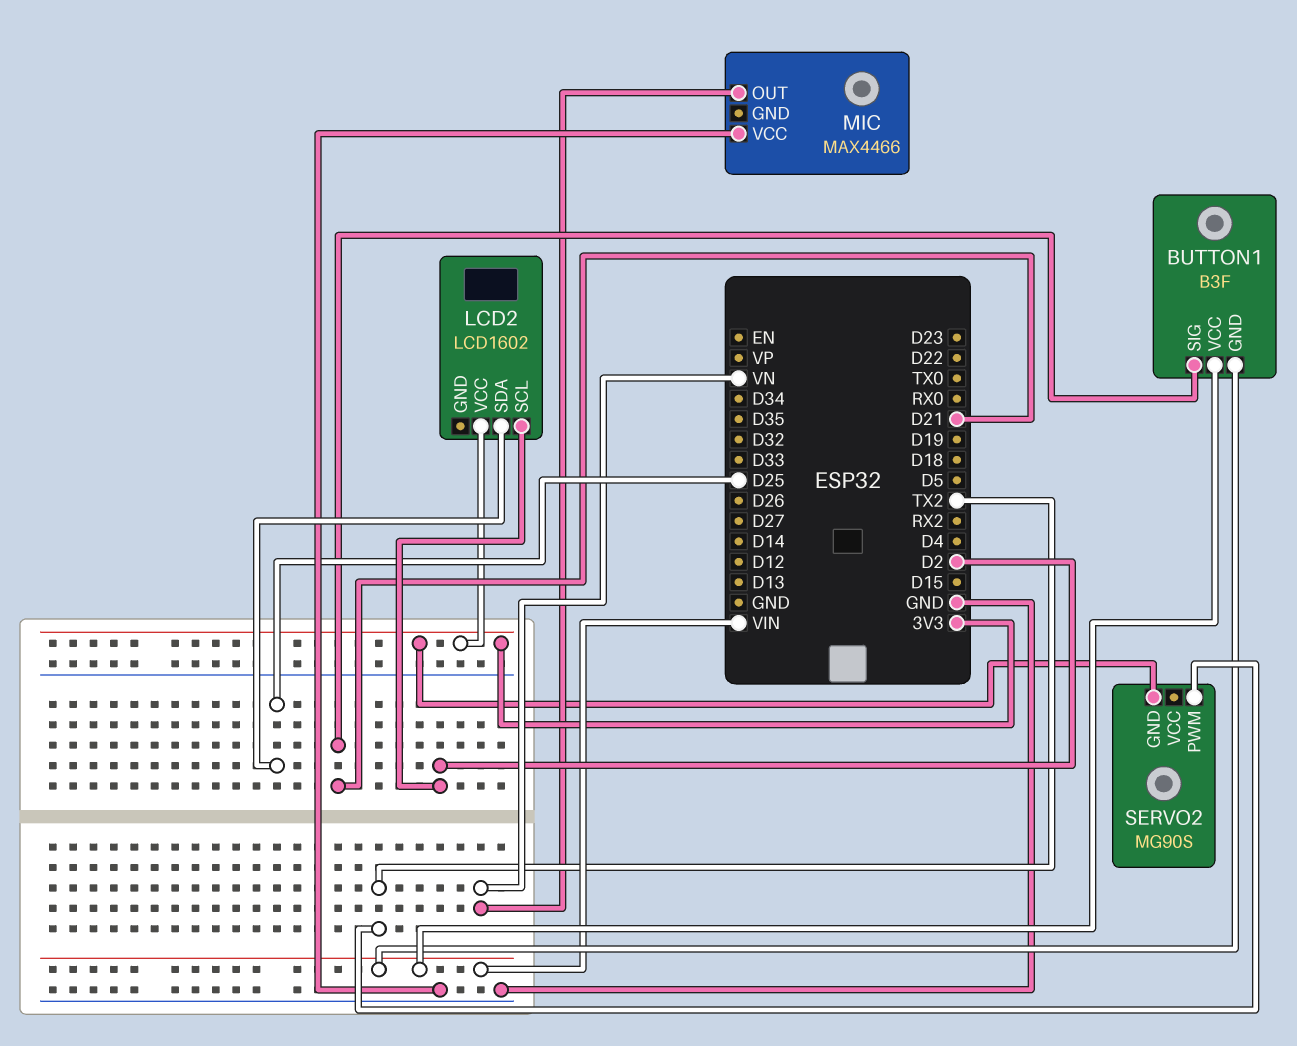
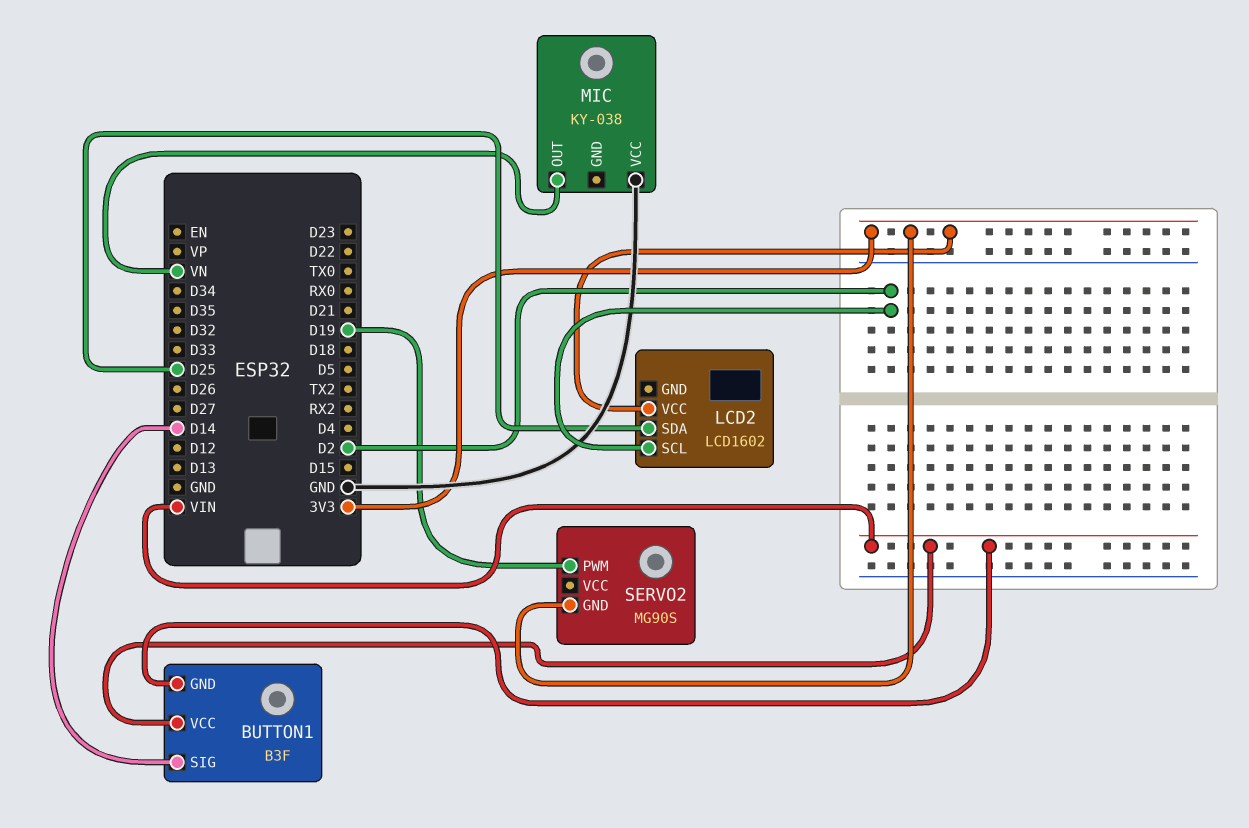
BUTTON1 pin SIG: D21 -> D14
MIC: MAX4466 -> KY-038
SERVO2 pin PWM: TX2 -> D19

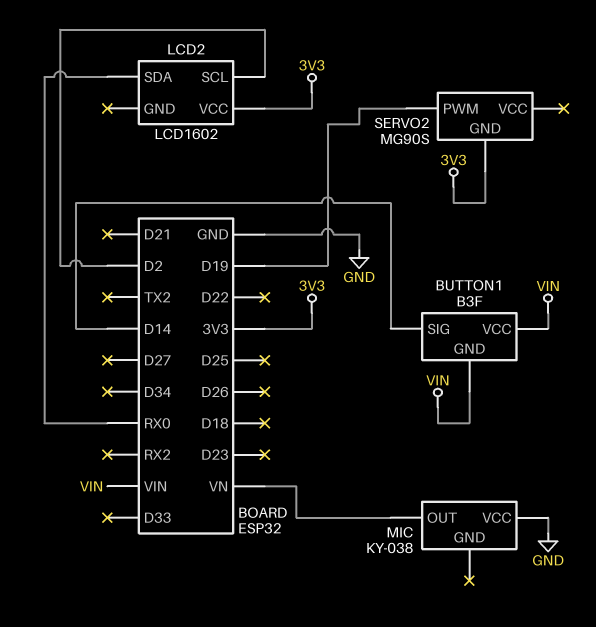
LCD2 pin SDA: D25 -> RX0

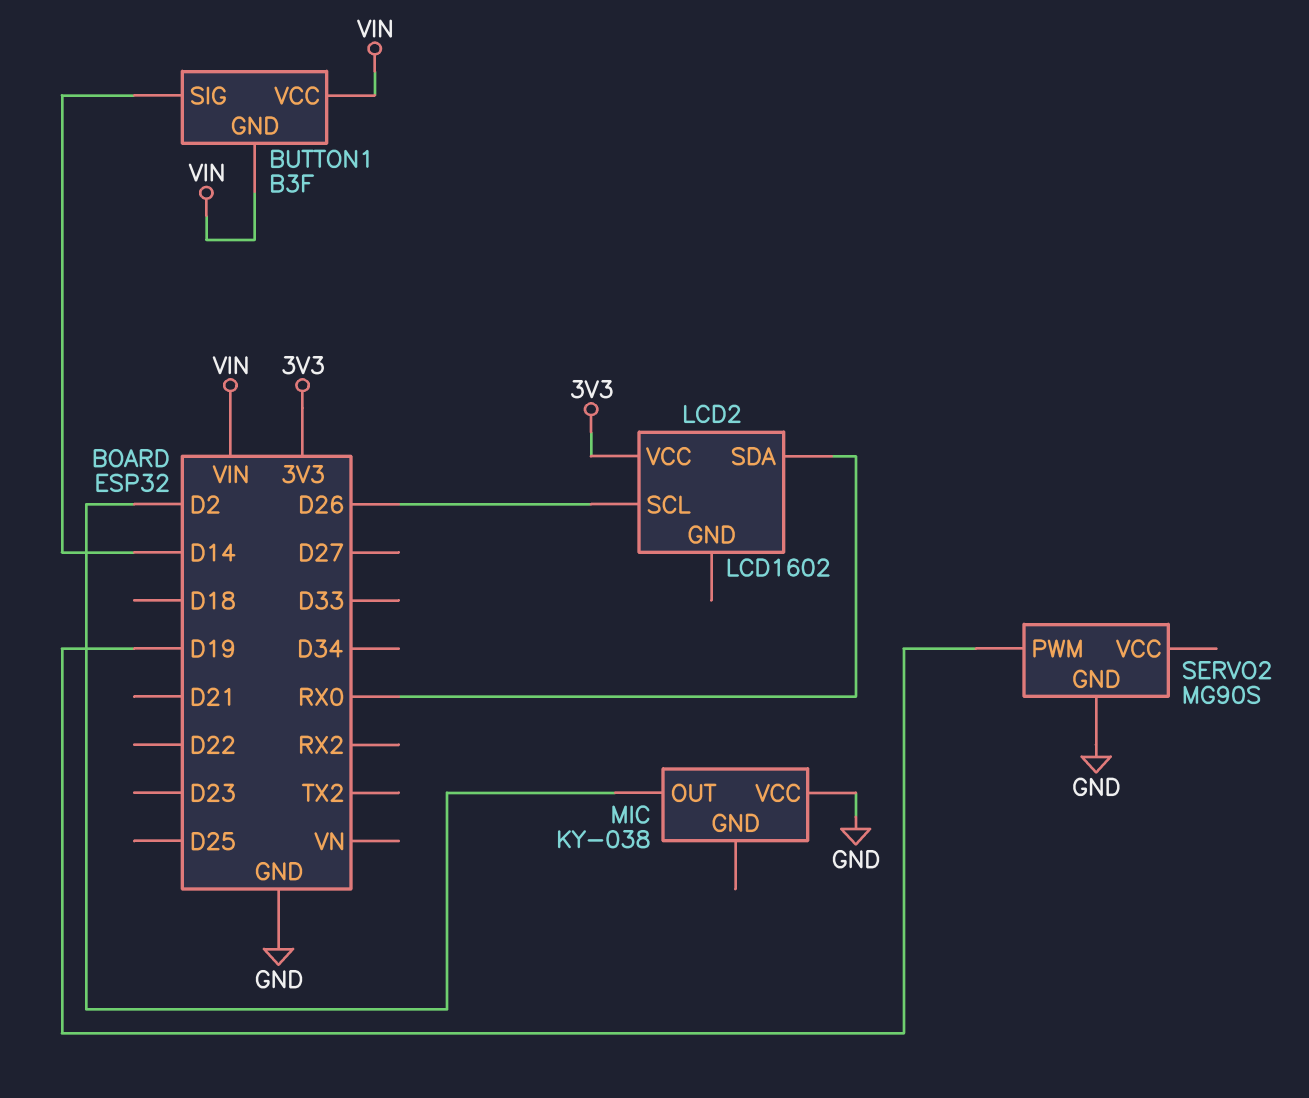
LCD2 pin SCL: D2 -> D26
MIC pin OUT: VN -> D2
SERVO2 pin GND: 3V3 -> GND

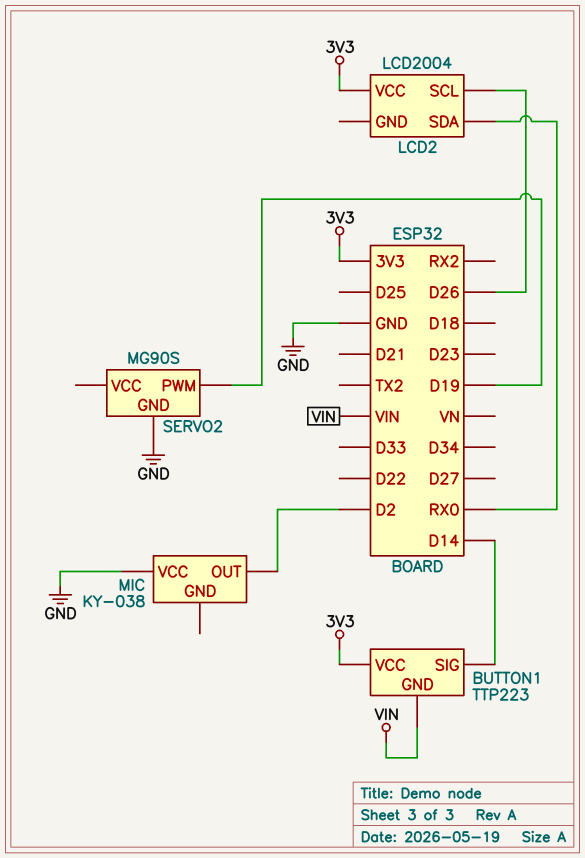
BUTTON1: B3F -> TTP223
BUTTON1 pin VCC: VIN -> 3V3
LCD2: LCD1602 -> LCD2004

